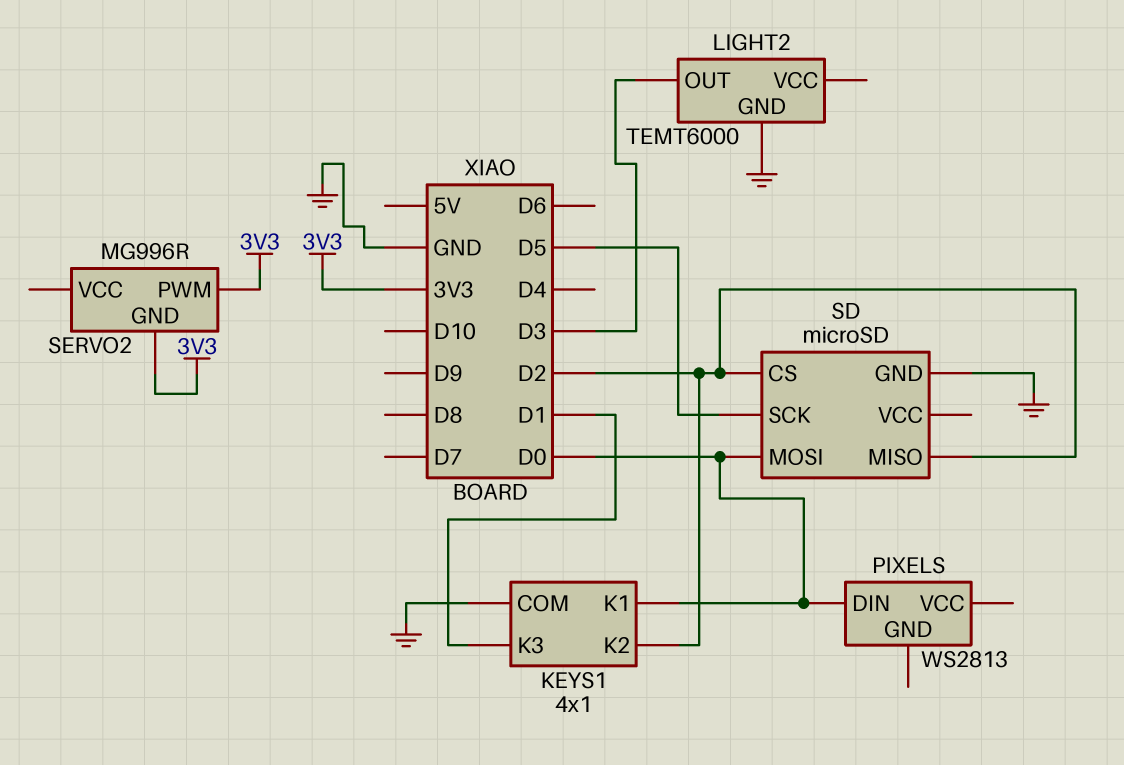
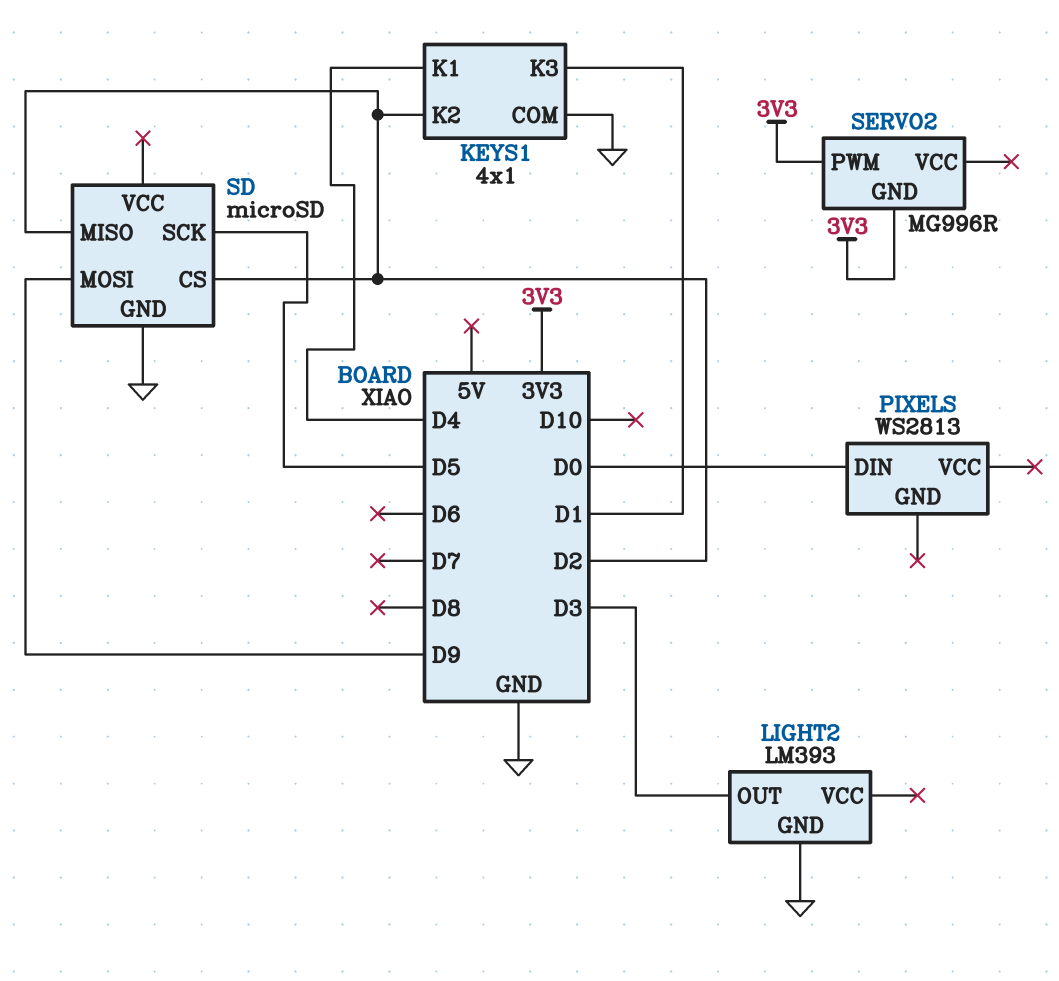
KEYS1 pin K1: D0 -> D4
LIGHT2: TEMT6000 -> LM393
SD pin MOSI: D0 -> D9

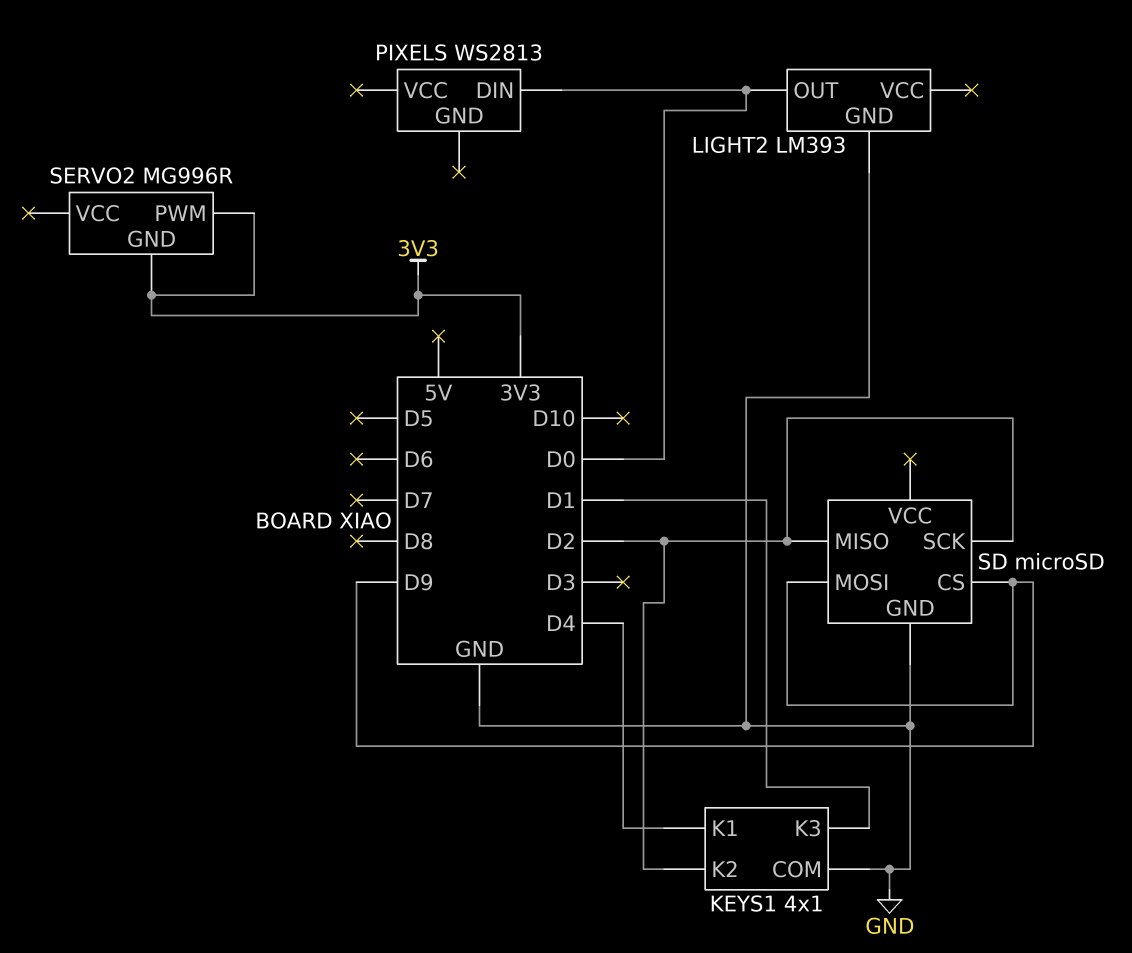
LIGHT2 pin OUT: D3 -> D0
SD pin CS: D2 -> D9
SD pin SCK: D5 -> D2

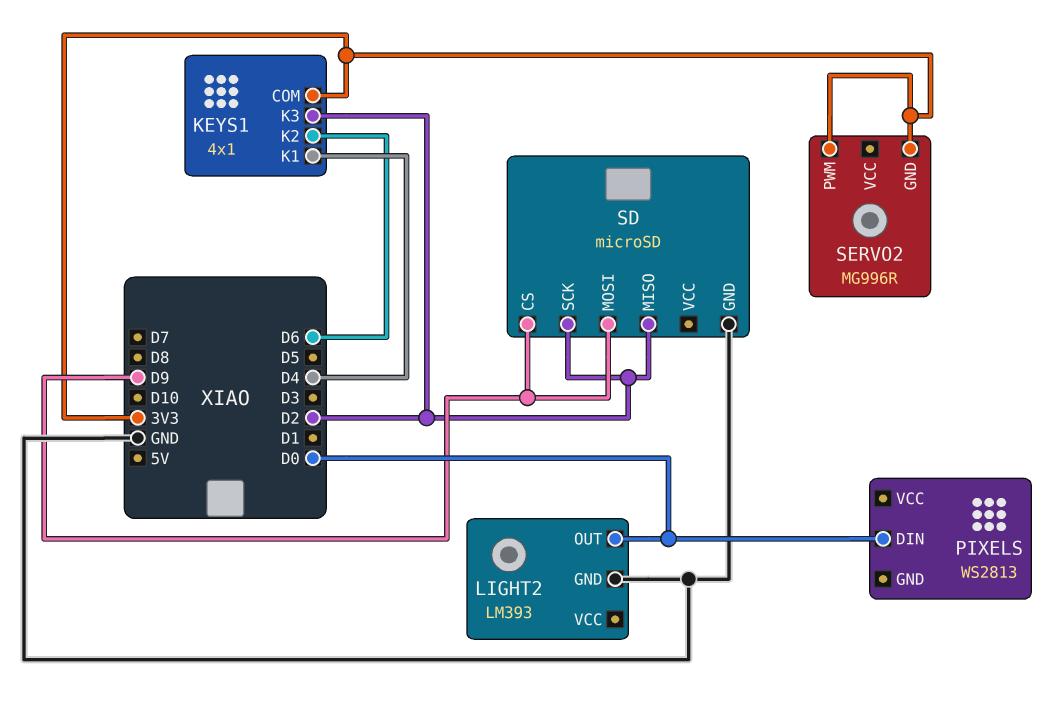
KEYS1 pin COM: GND -> 3V3
KEYS1 pin K2: D2 -> D6
KEYS1 pin K3: D1 -> D2

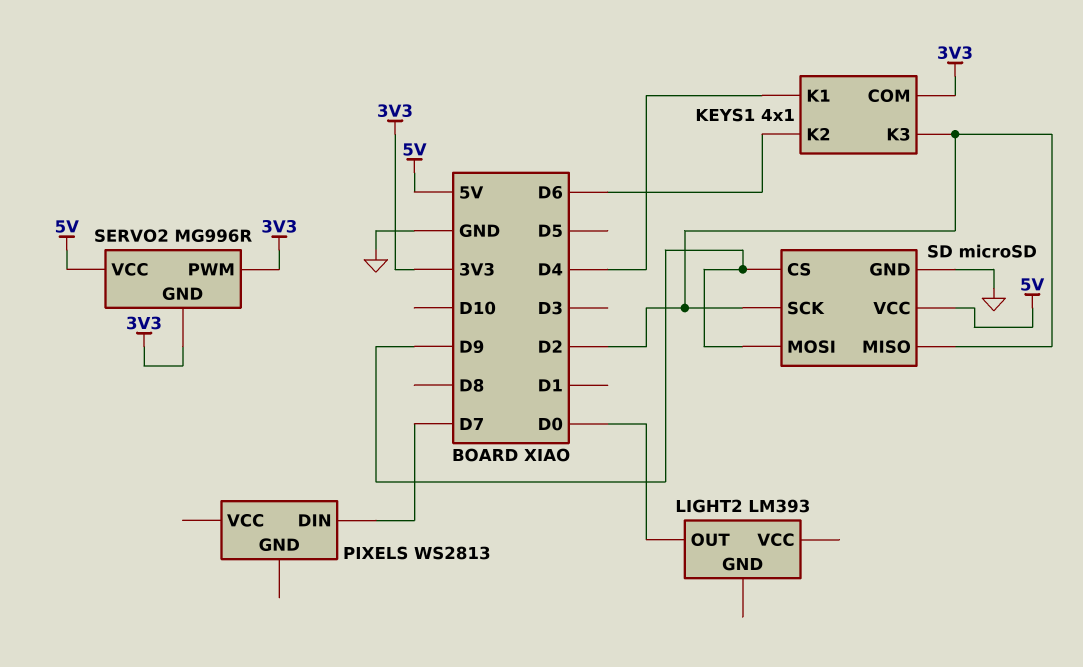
LIGHT2 pin GND: GND -> none
PIXELS pin DIN: D0 -> D7
SD pin VCC: none -> 5V
SERVO2 pin VCC: none -> 5V

